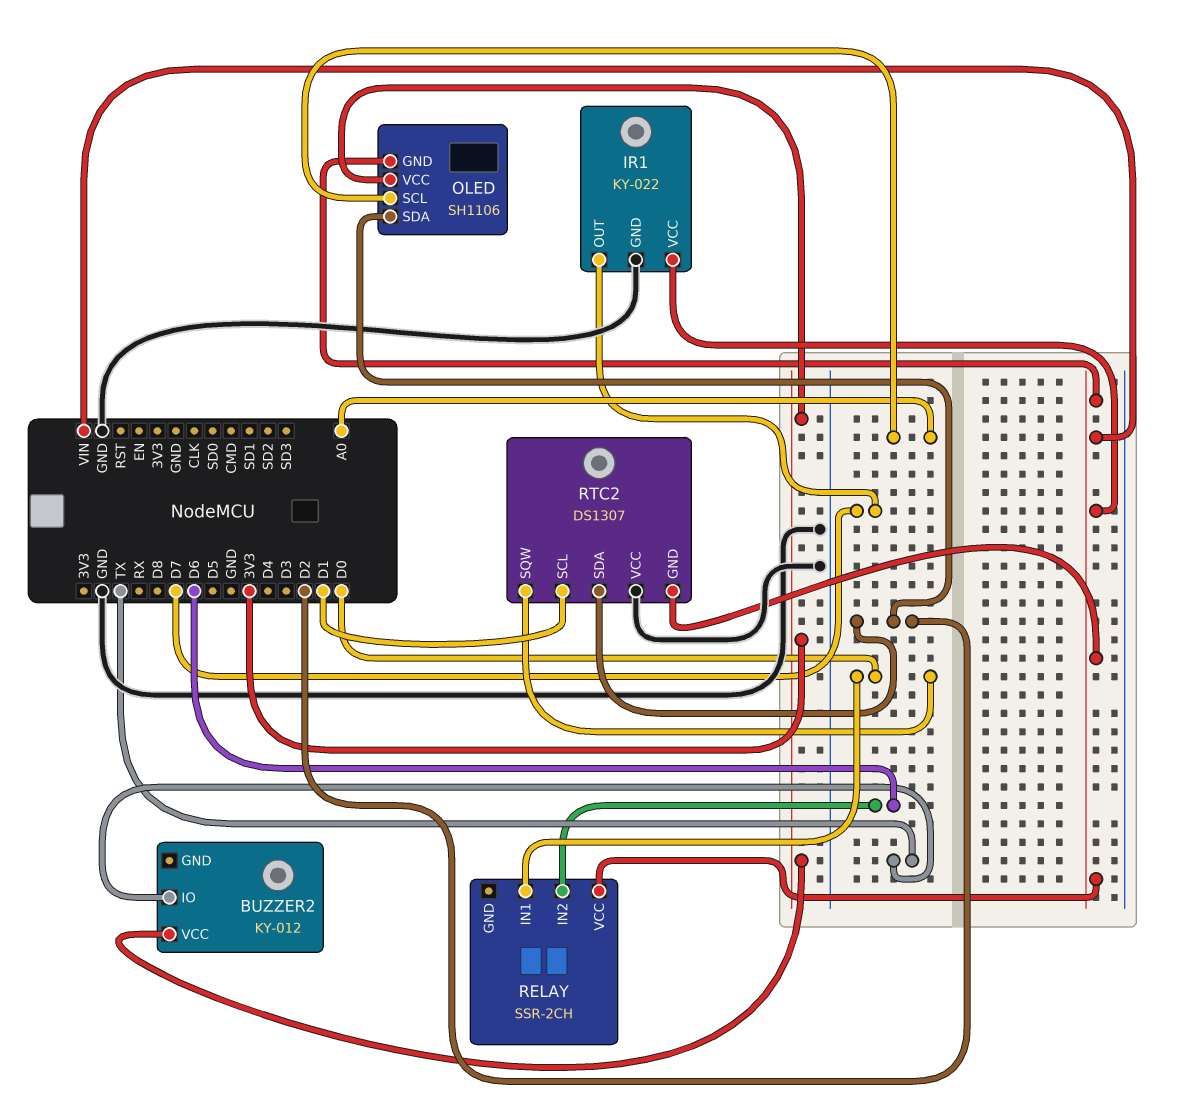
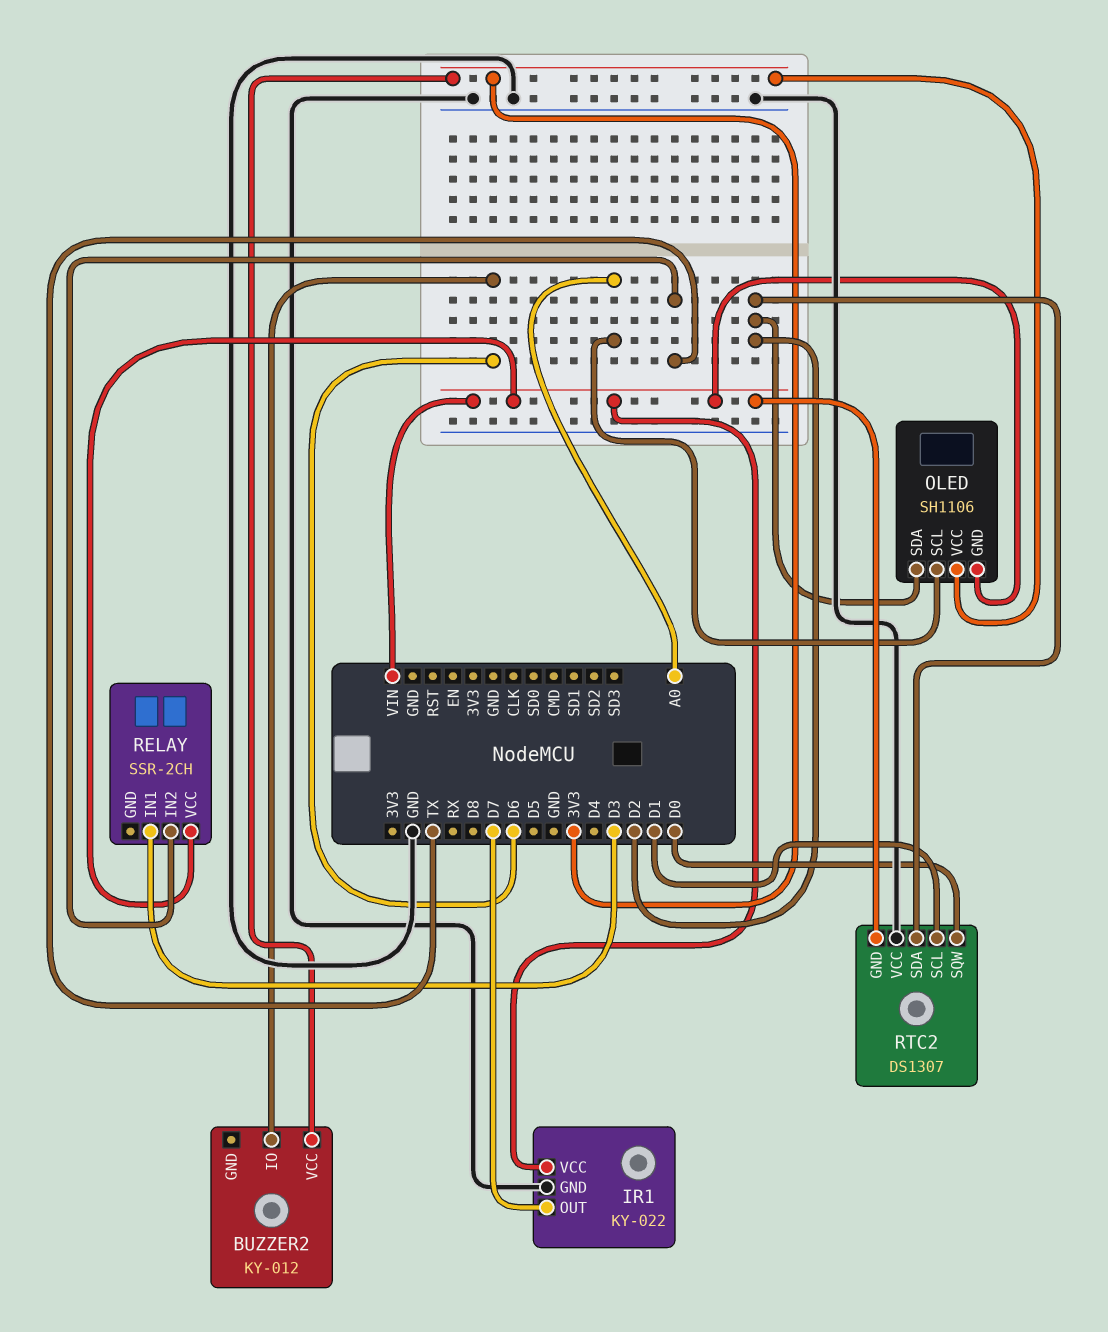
BUZZER2 pin IO: TX -> D6
RELAY pin IN1: D0 -> D3
RELAY pin IN2: D6 -> TX

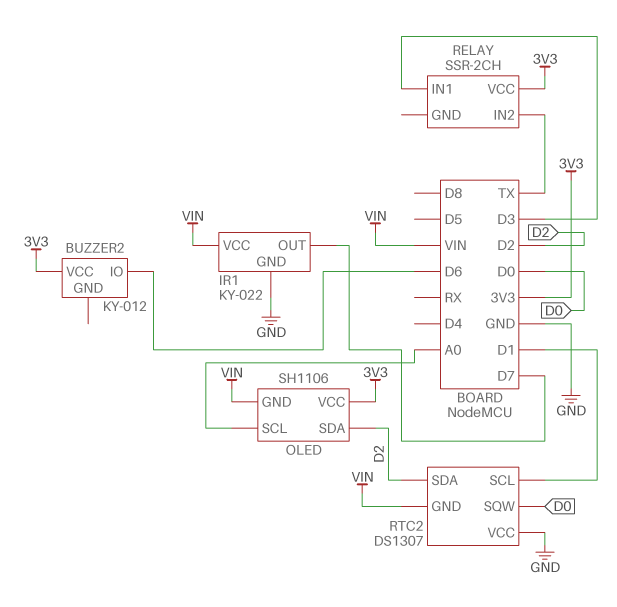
RELAY pin VCC: VIN -> 3V3

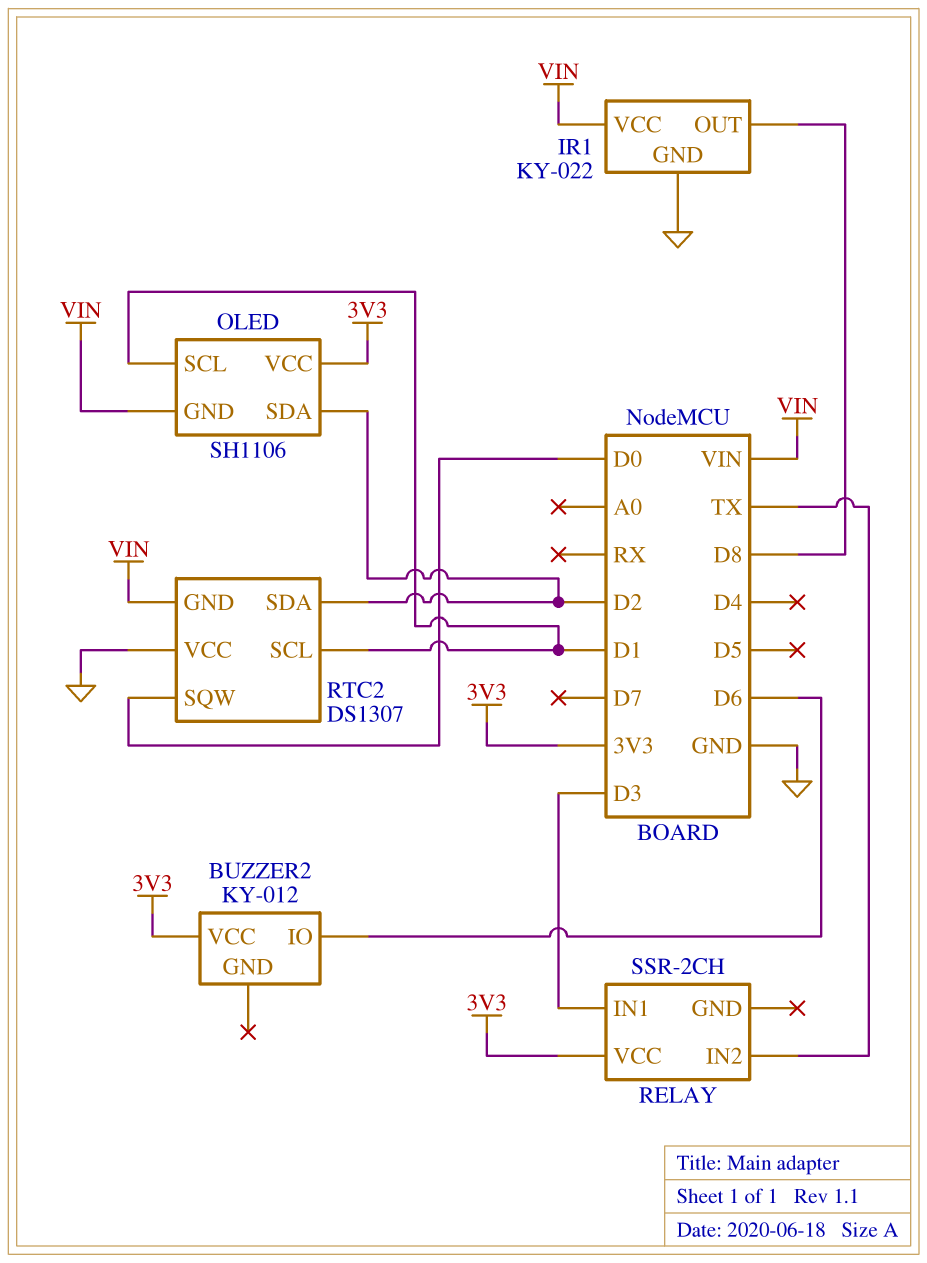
IR1 pin OUT: D7 -> D8
OLED pin SCL: A0 -> D1

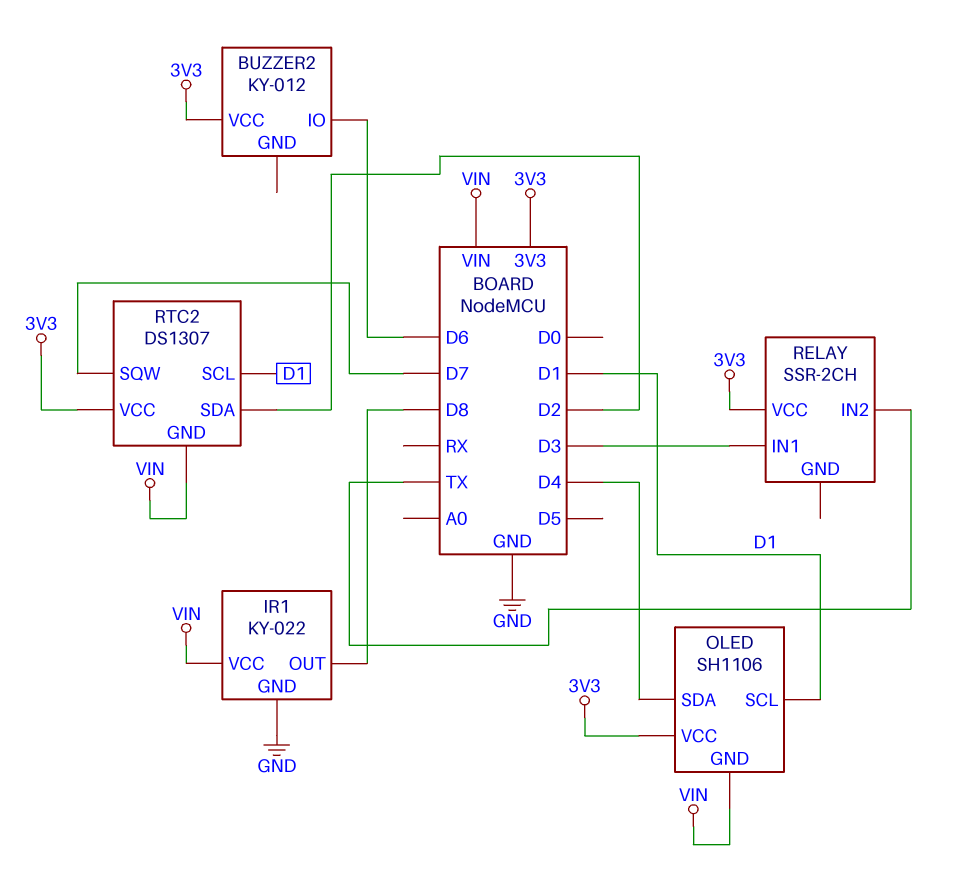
OLED pin SDA: D2 -> D4
RTC2 pin SQW: D0 -> D7
RTC2 pin VCC: GND -> 3V3

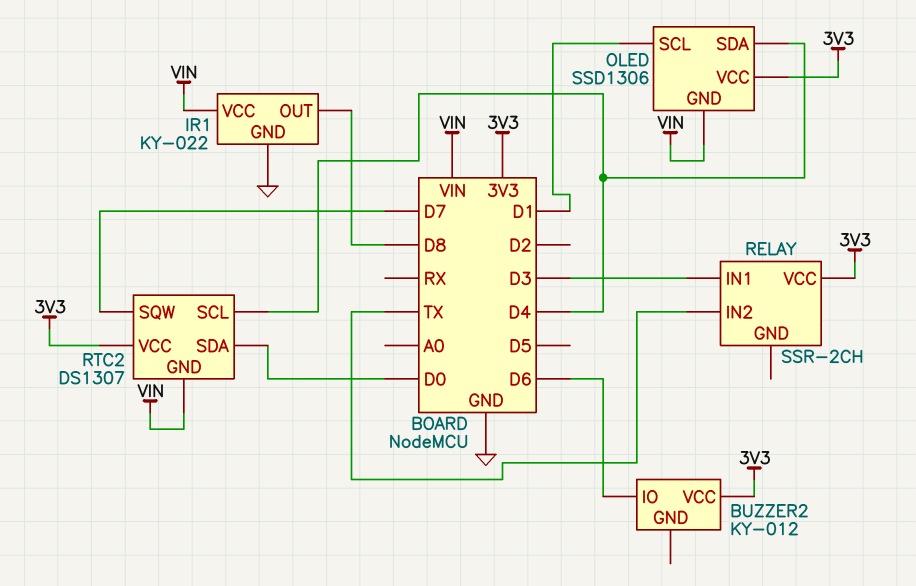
OLED: SH1106 -> SSD1306
RTC2 pin SCL: D1 -> D4
RTC2 pin SDA: D2 -> D0

